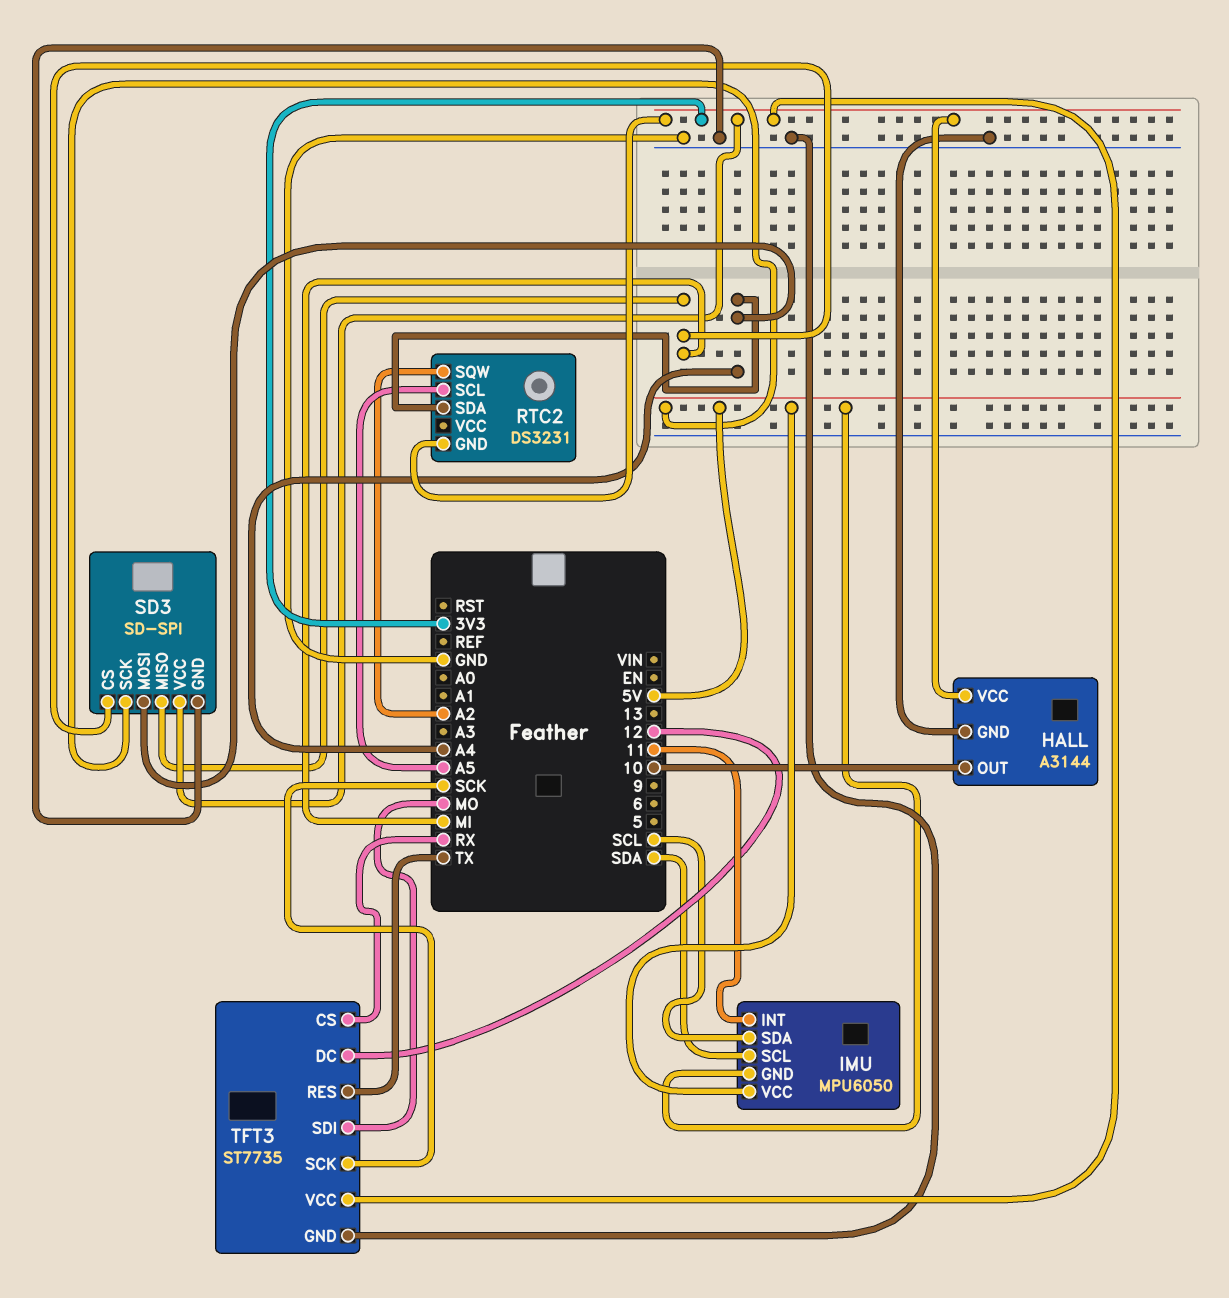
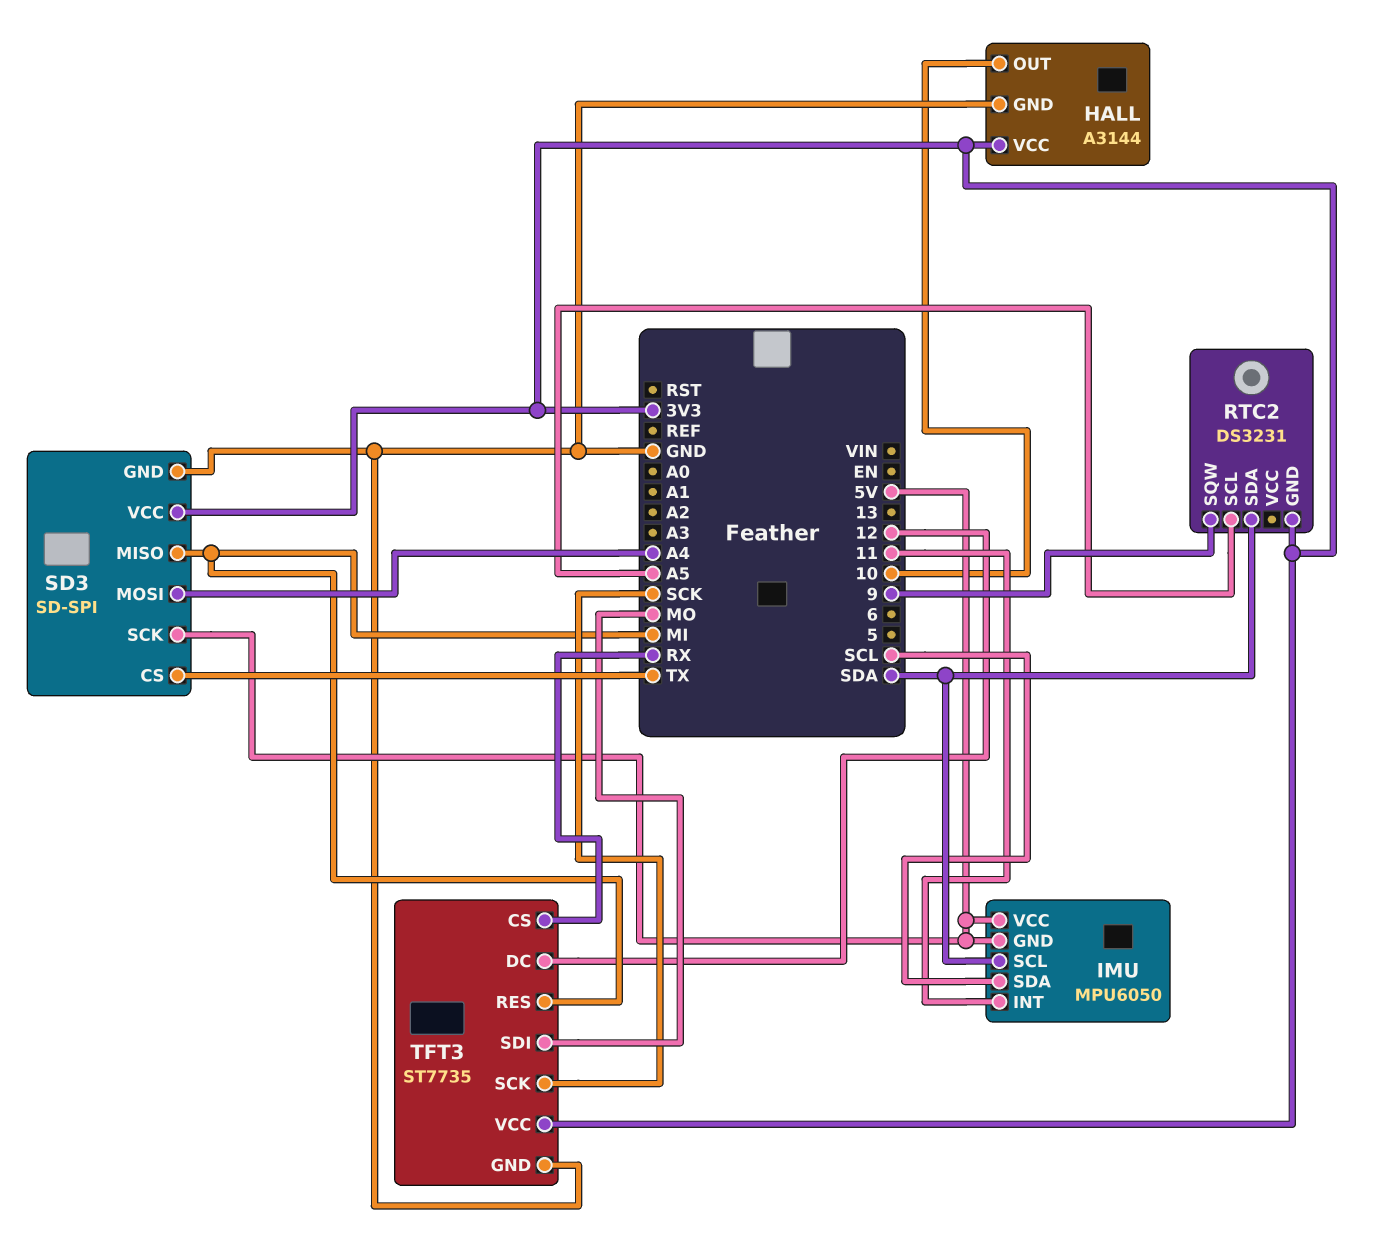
RTC2 pin SDA: A4 -> SDA
RTC2 pin SQW: A2 -> 9
SD3 pin CS: MI -> TX
TFT3 pin RES: TX -> MI

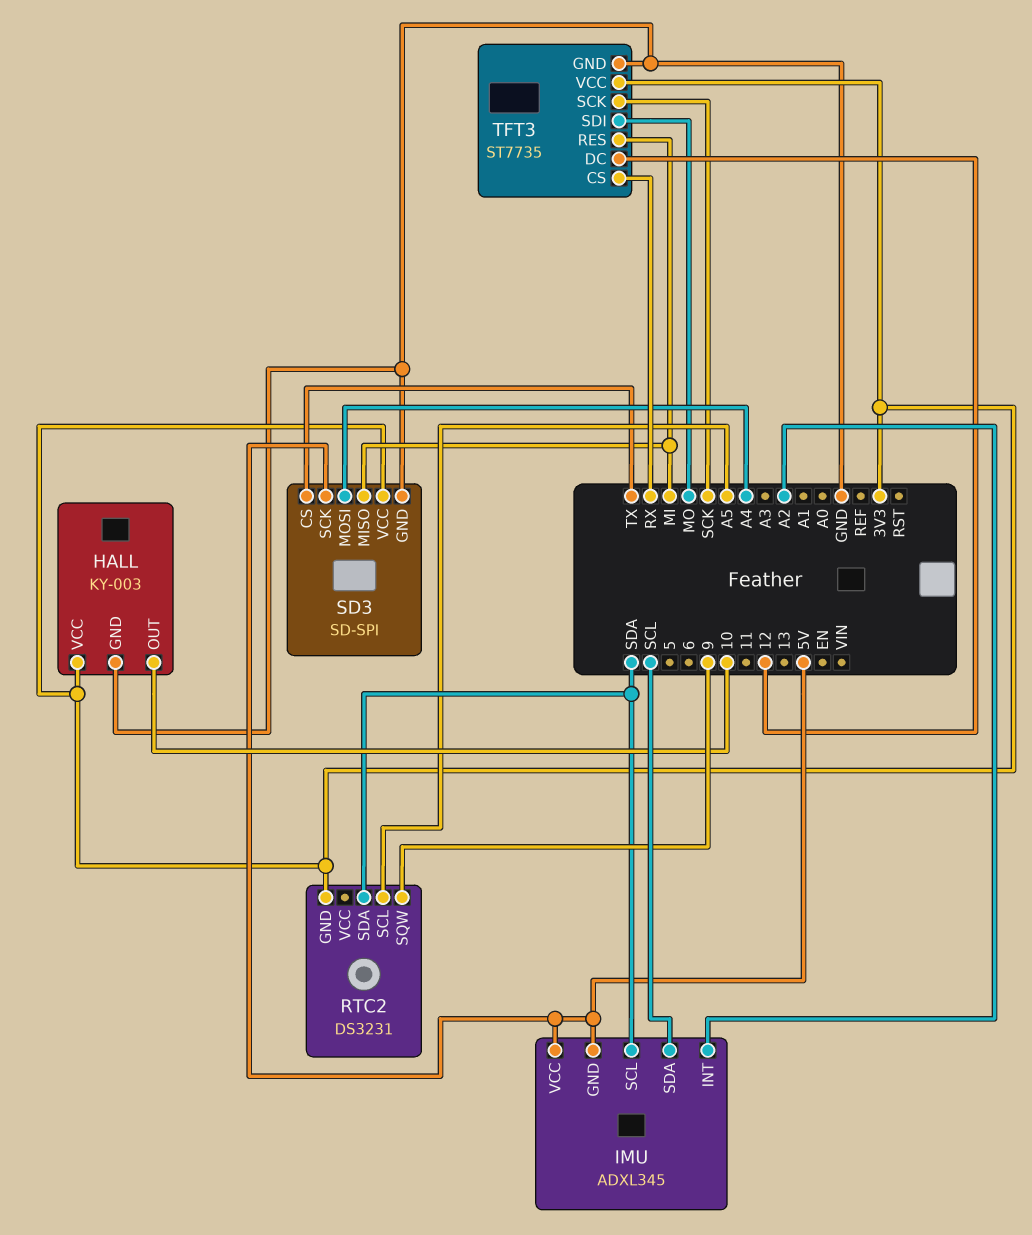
HALL: A3144 -> KY-003
IMU: MPU6050 -> ADXL345
IMU pin INT: 11 -> A2

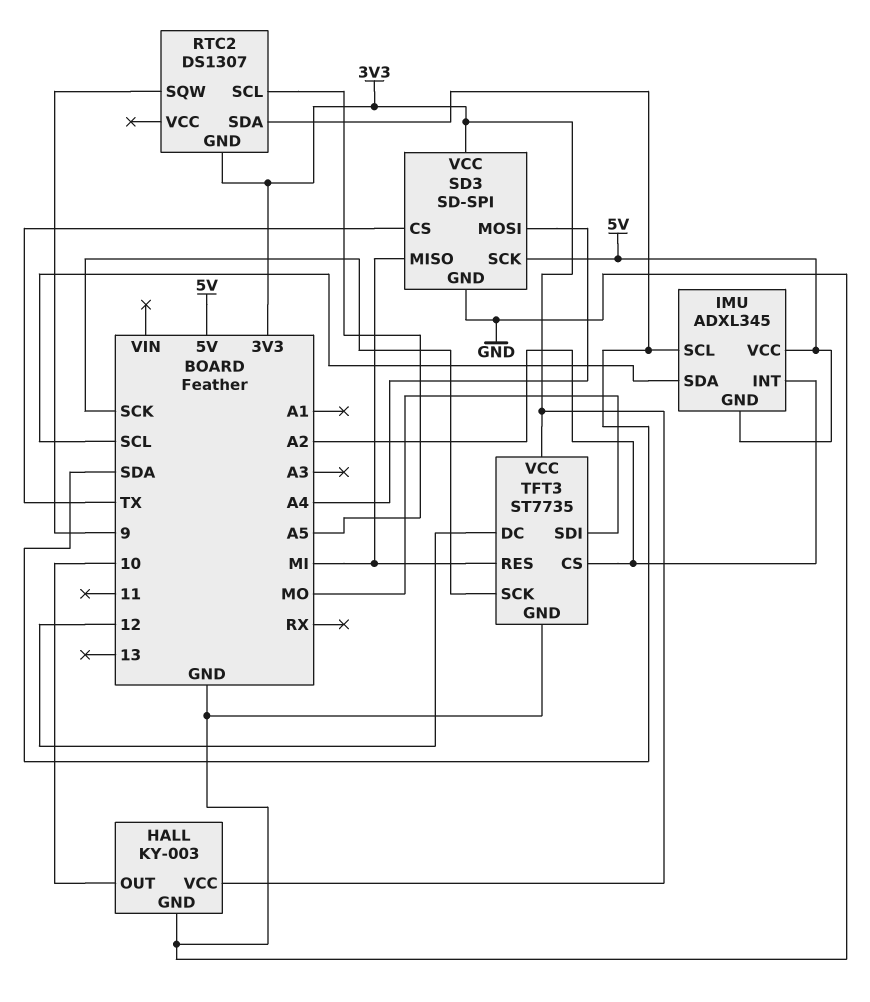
RTC2: DS3231 -> DS1307
TFT3 pin CS: RX -> A2

